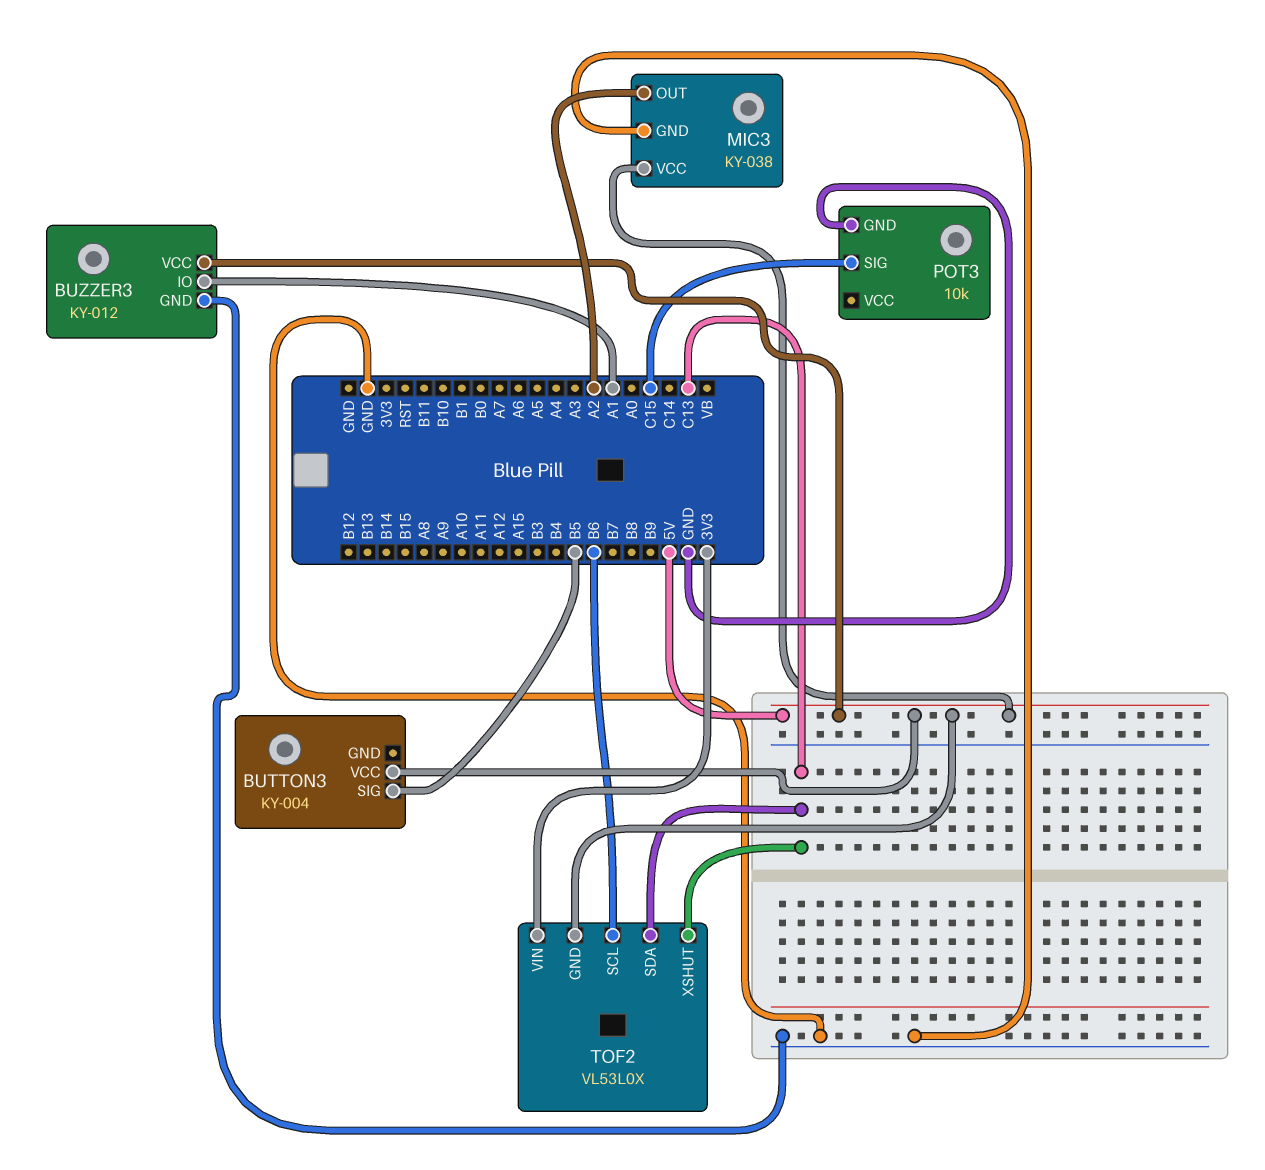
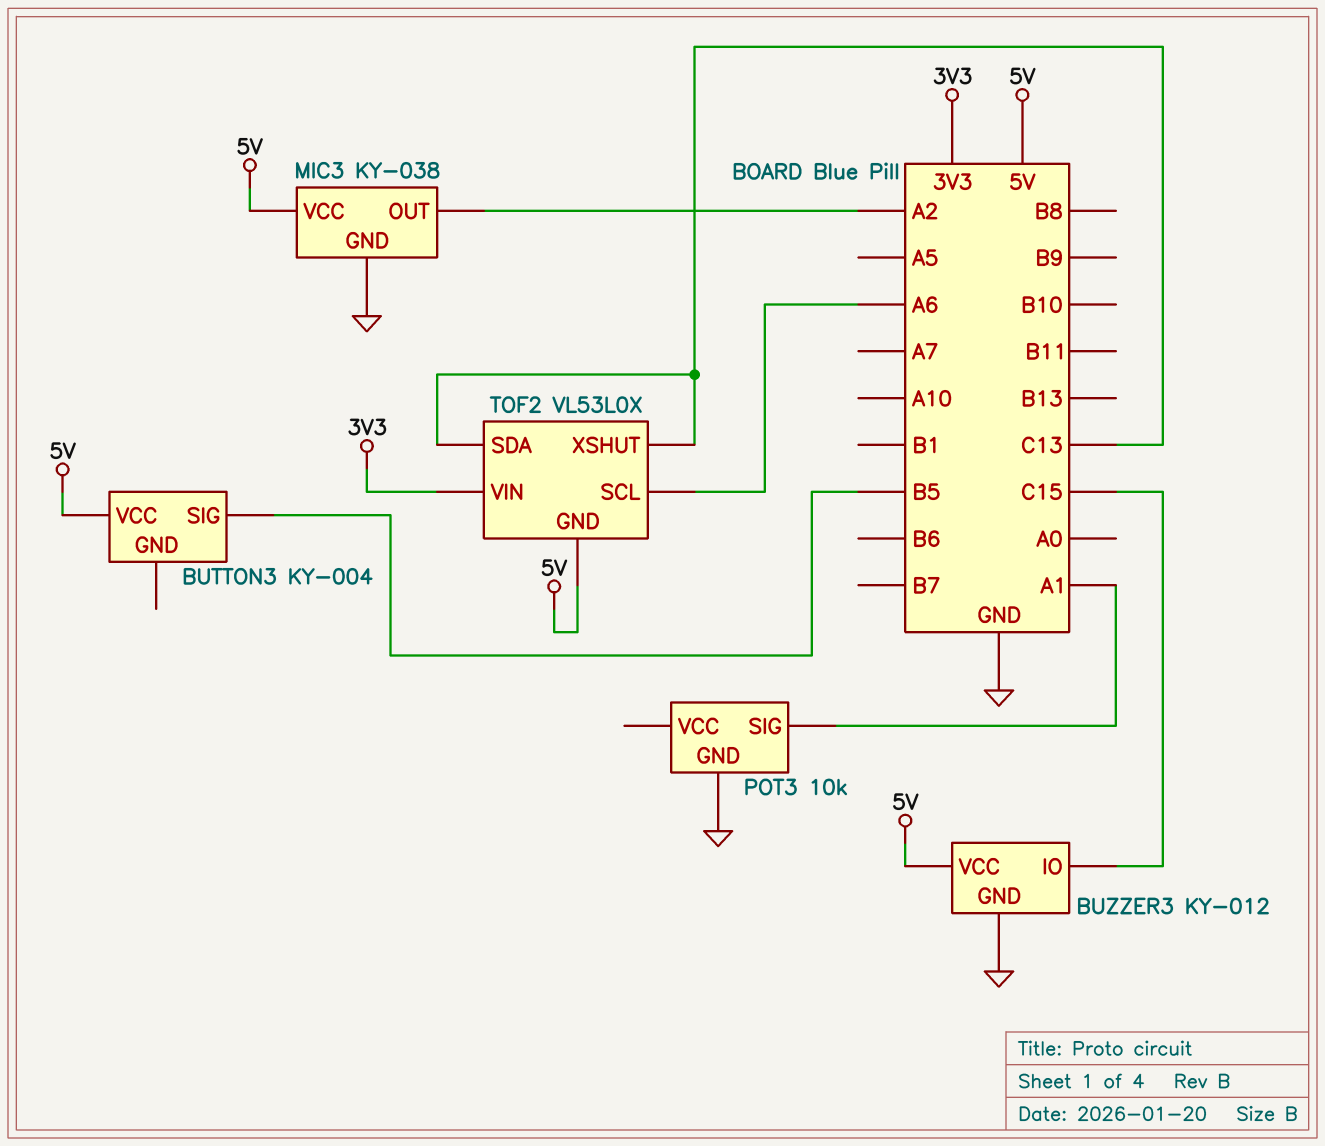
BUZZER3 pin IO: A1 -> C15
POT3 pin SIG: C15 -> A1
TOF2 pin SCL: B6 -> A6

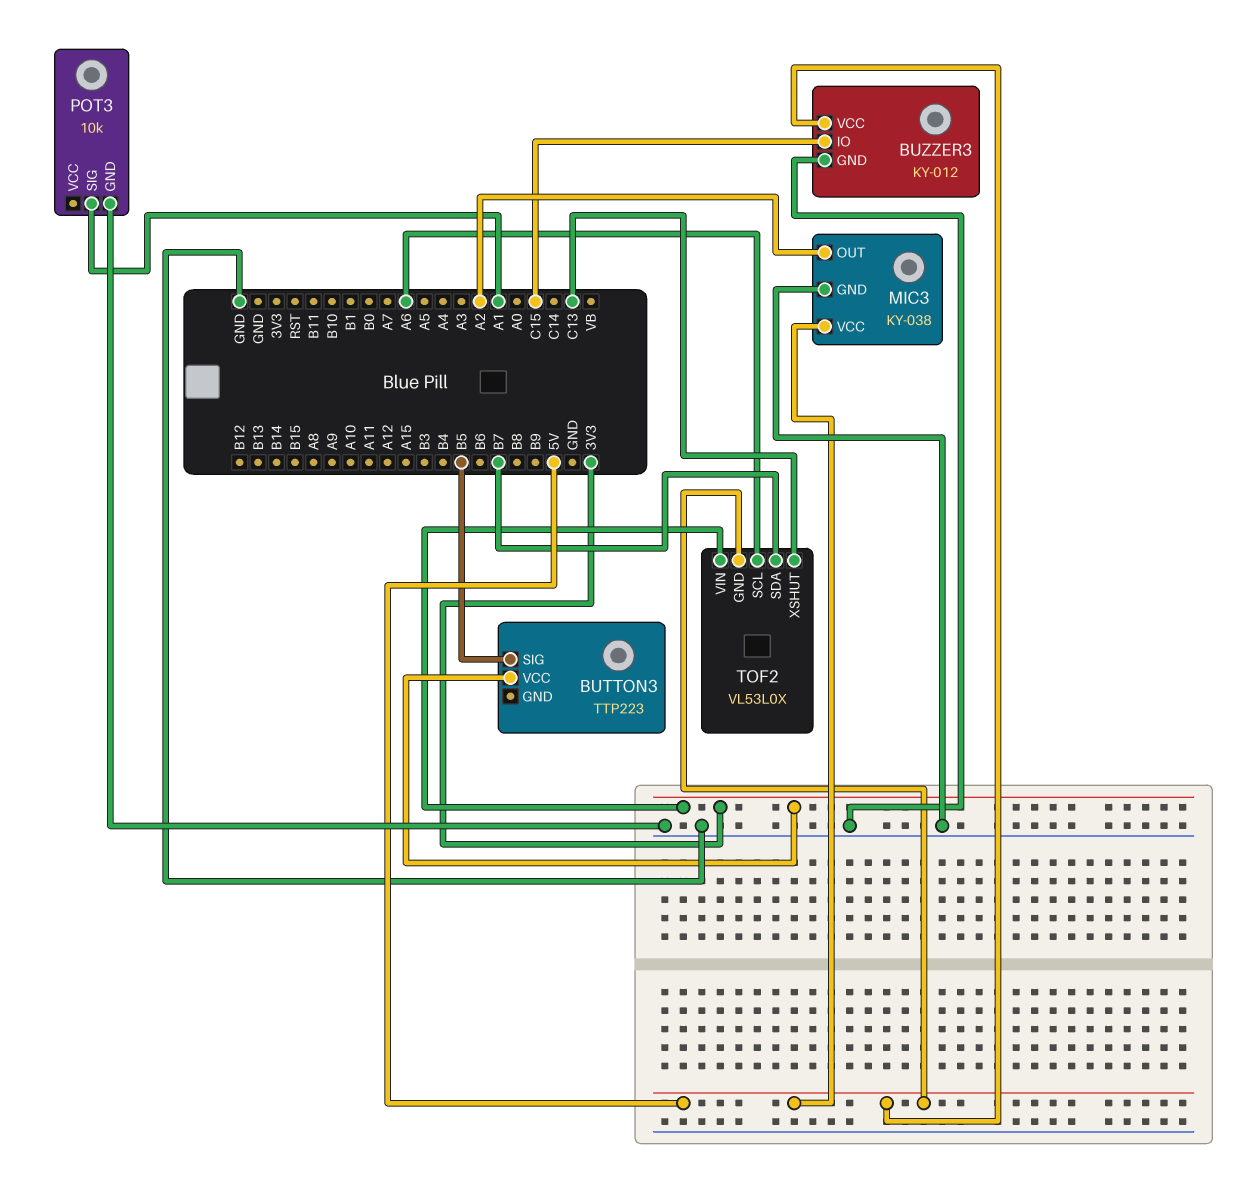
BUTTON3: KY-004 -> TTP223
BUTTON3 pin VCC: 5V -> 3V3
TOF2 pin SDA: C13 -> B7

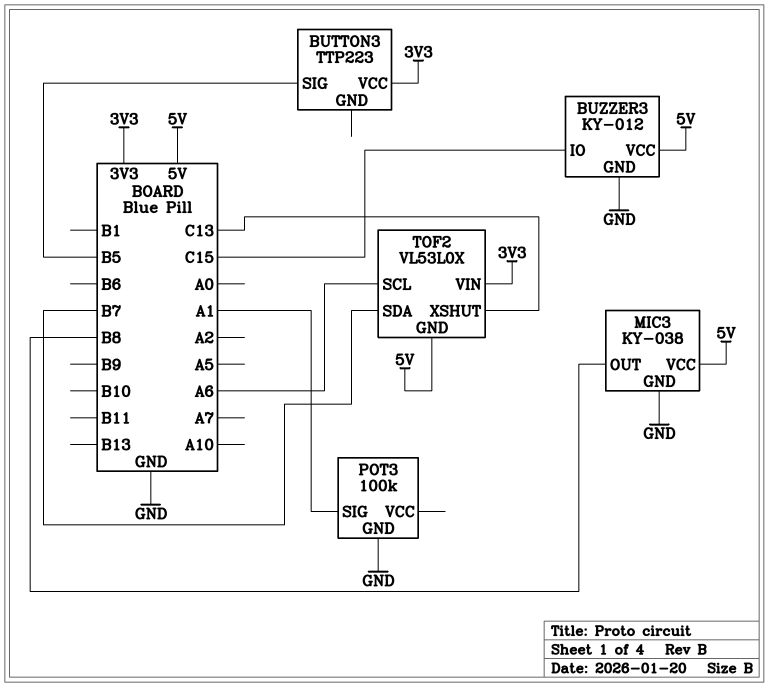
MIC3 pin OUT: A2 -> B8
POT3: 10k -> 100k

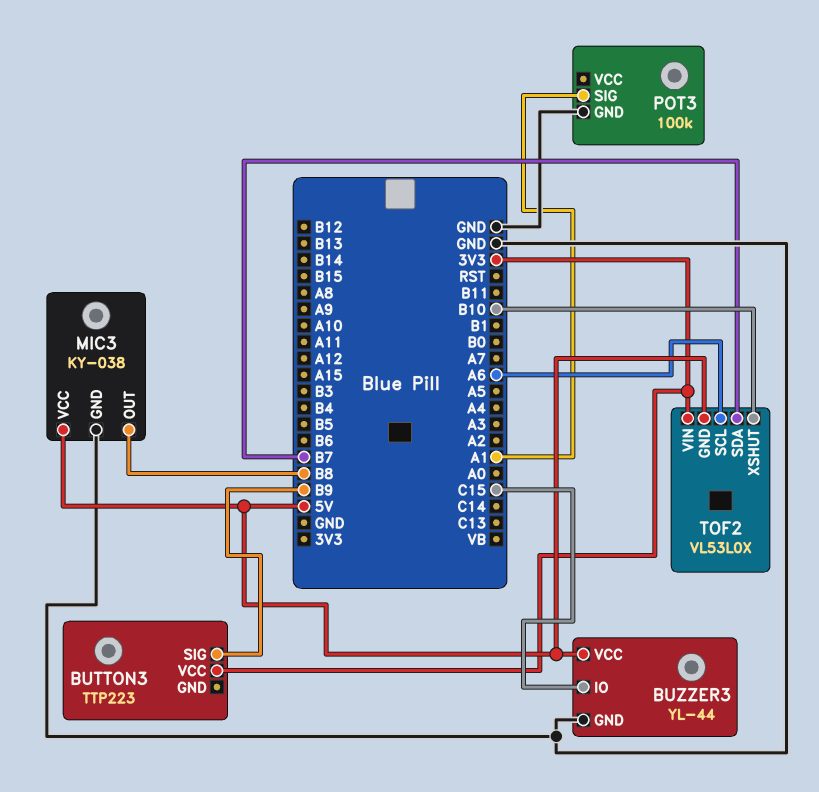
BUTTON3 pin SIG: B5 -> B9
BUZZER3: KY-012 -> YL-44
TOF2 pin XSHUT: C13 -> B10

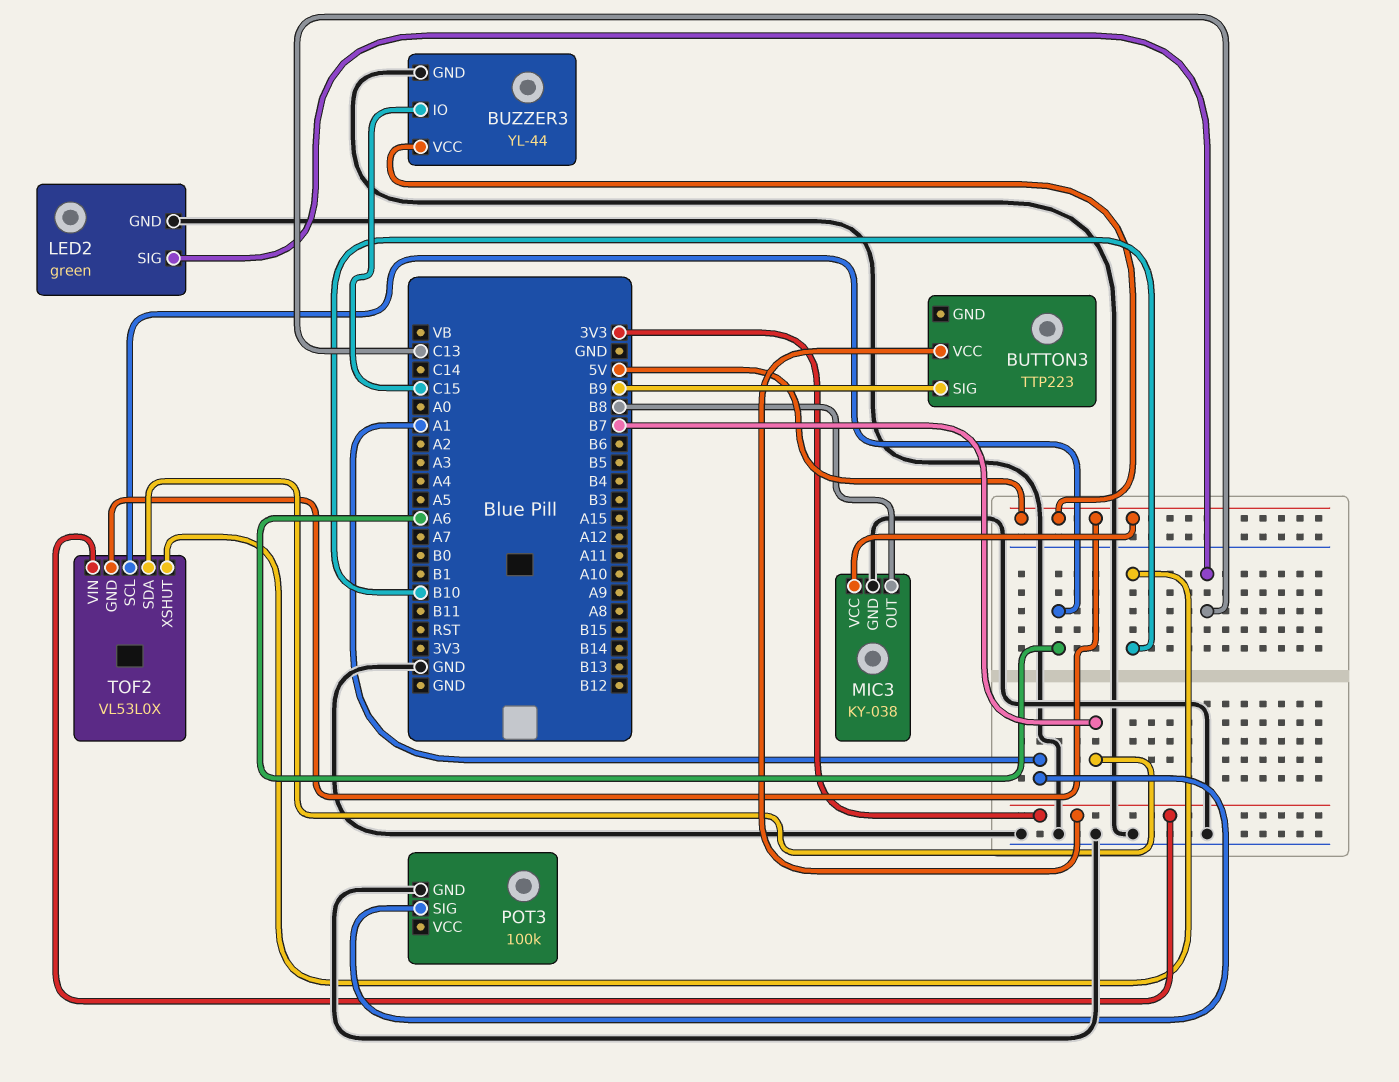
LED2: none -> green
LED2 pin GND: none -> GND
LED2 pin SIG: none -> C13

